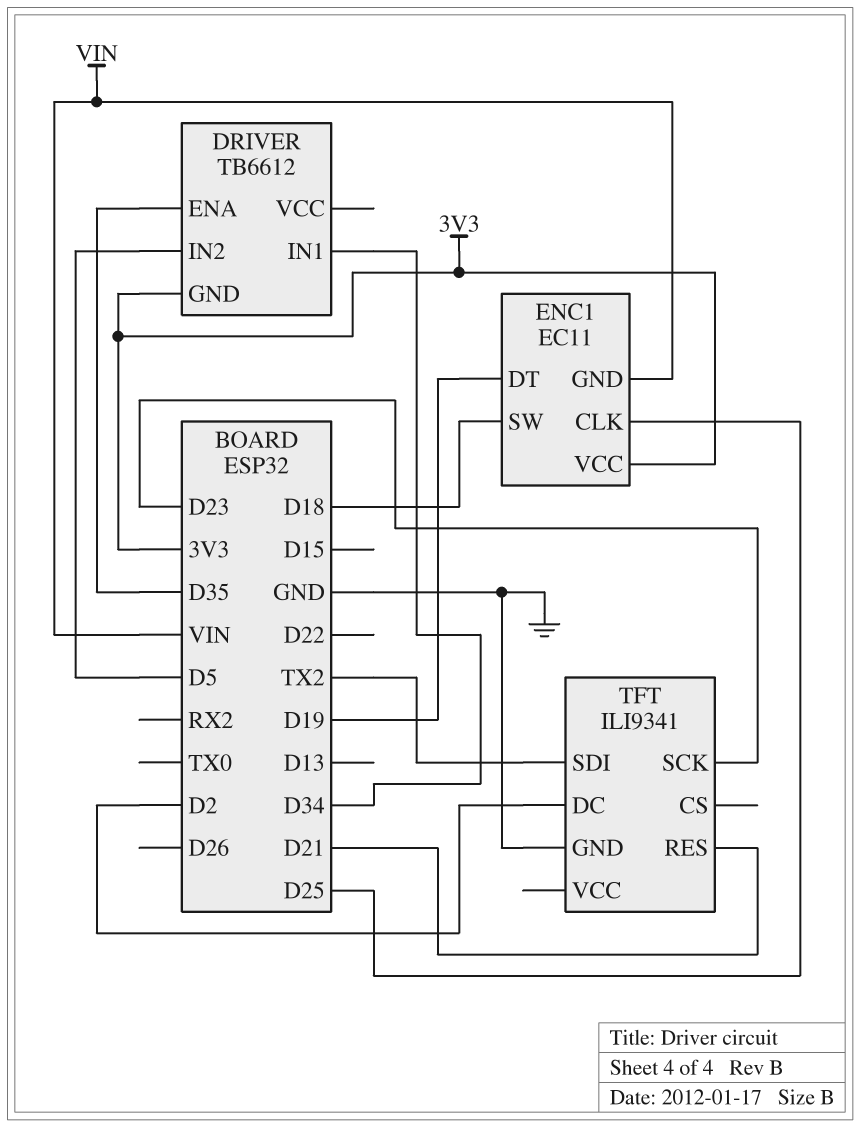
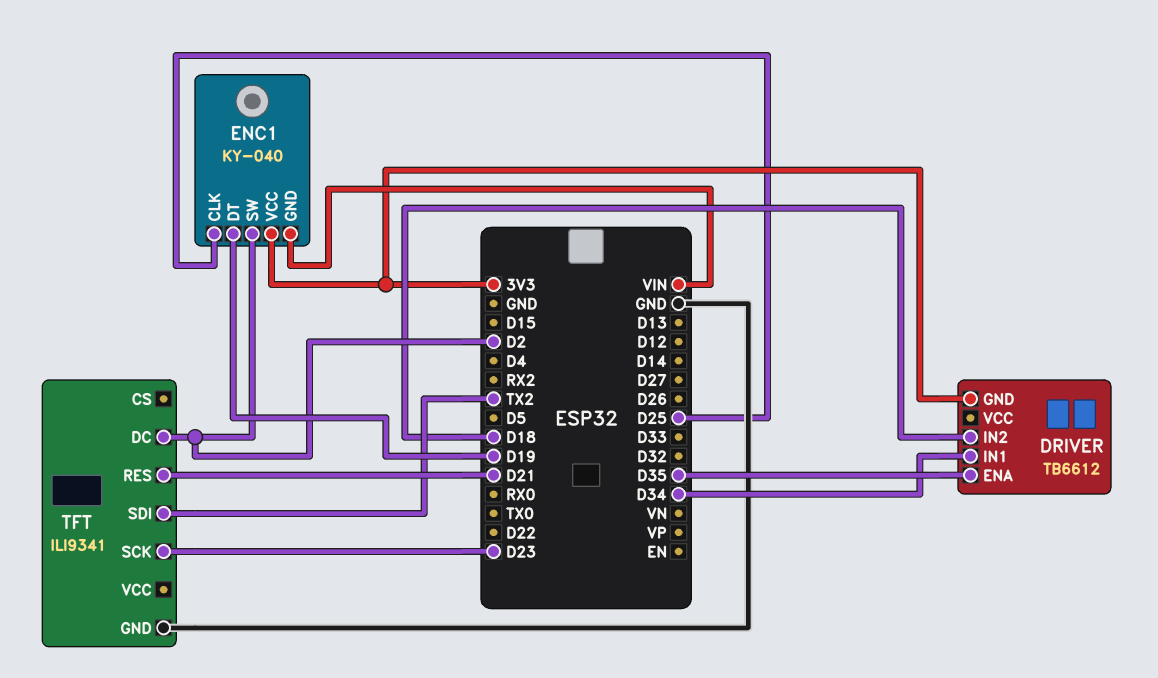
DRIVER pin IN2: D5 -> D18
ENC1: EC11 -> KY-040
ENC1 pin SW: D18 -> D2

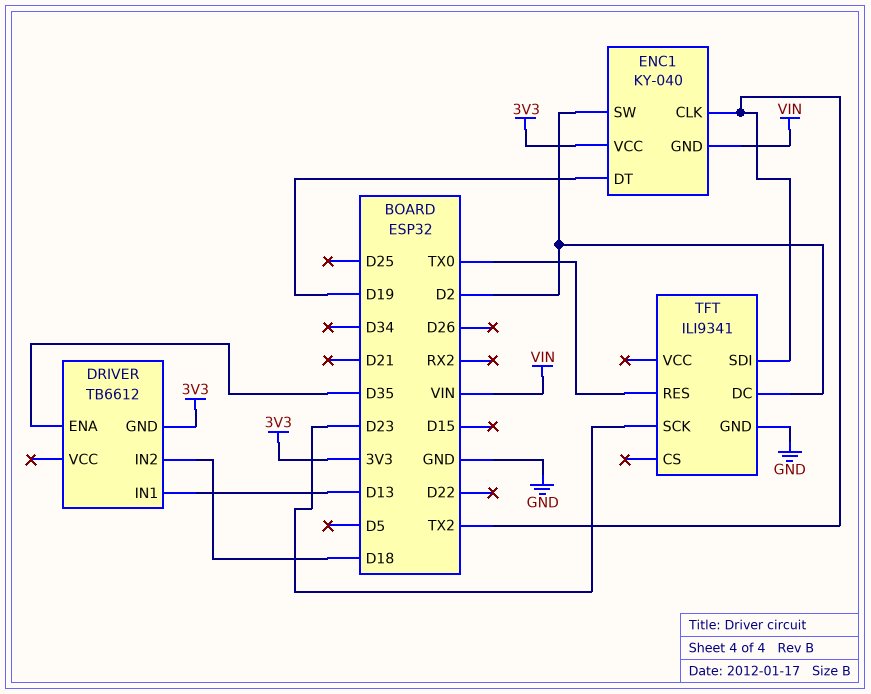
DRIVER pin IN1: D34 -> D13
ENC1 pin CLK: D25 -> TX2
TFT pin RES: D21 -> TX0

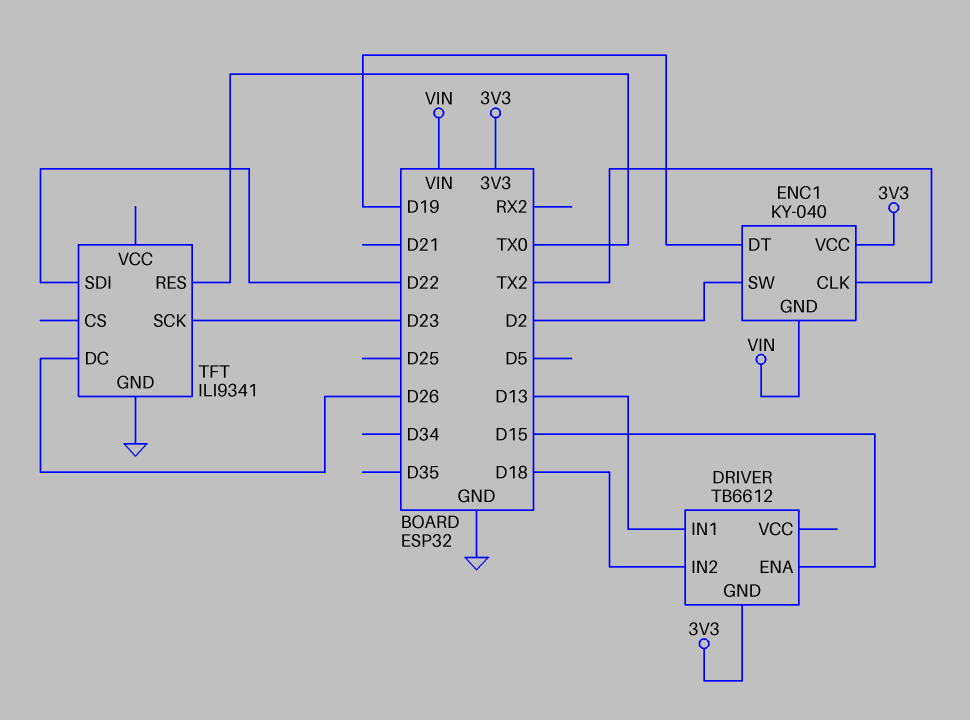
DRIVER pin ENA: D35 -> D15
TFT pin DC: D2 -> D26
TFT pin SDI: TX2 -> D22

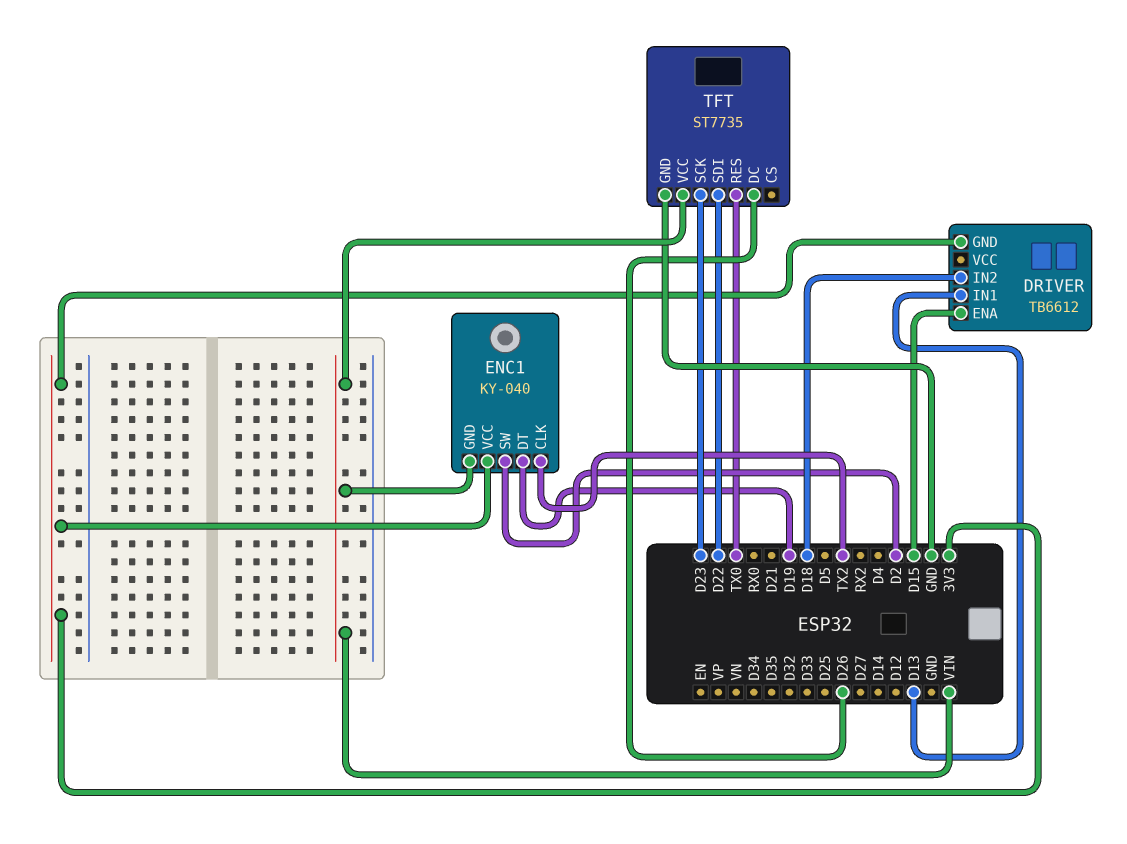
TFT: ILI9341 -> ST7735
TFT pin VCC: none -> VIN

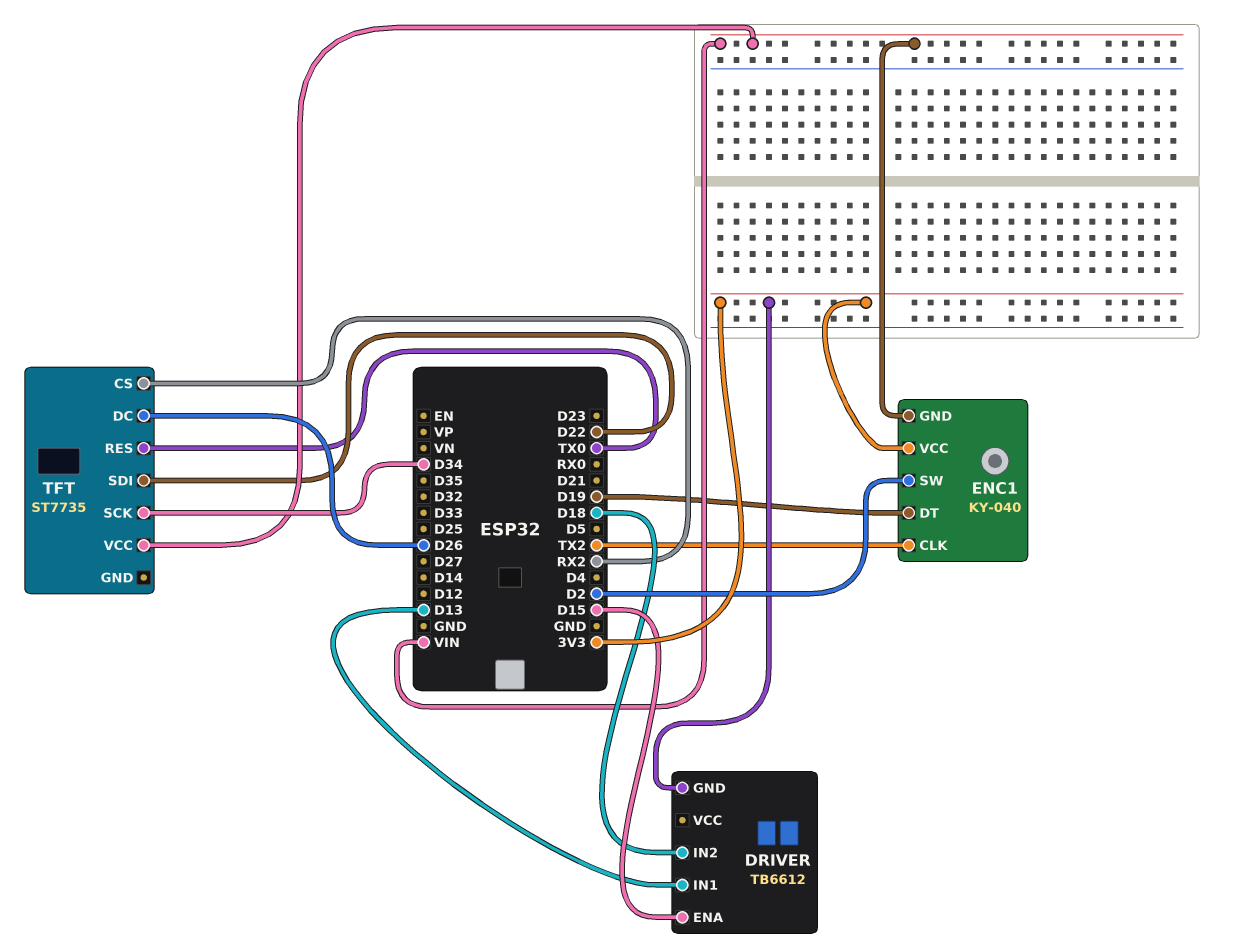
TFT pin CS: none -> RX2
TFT pin GND: GND -> none
TFT pin SCK: D23 -> D34

